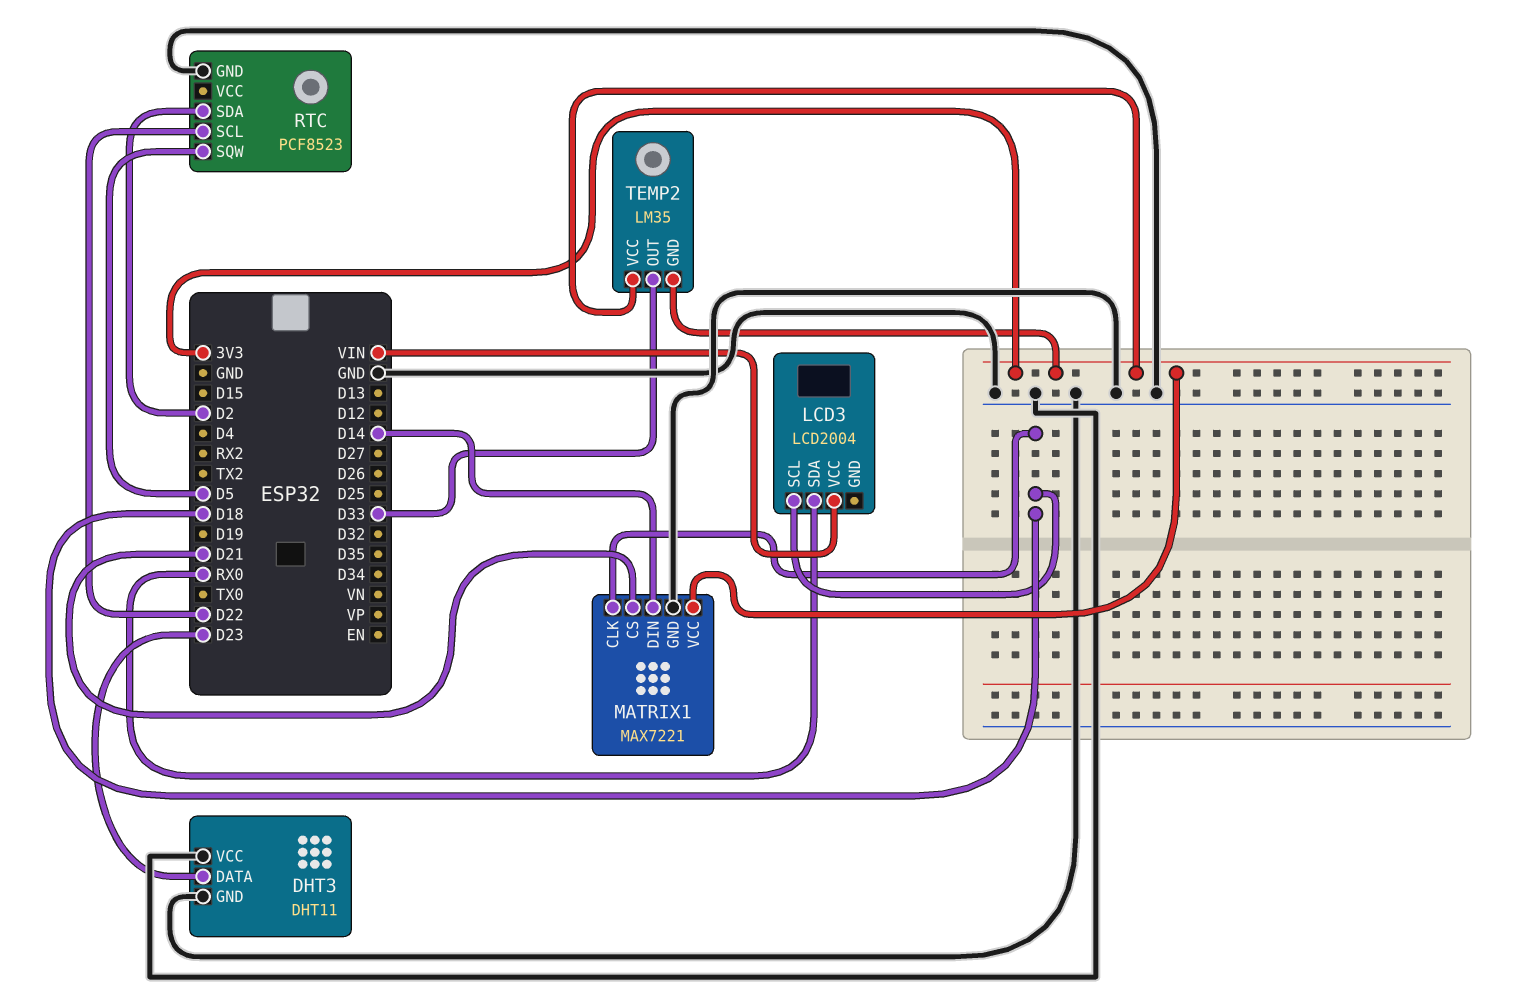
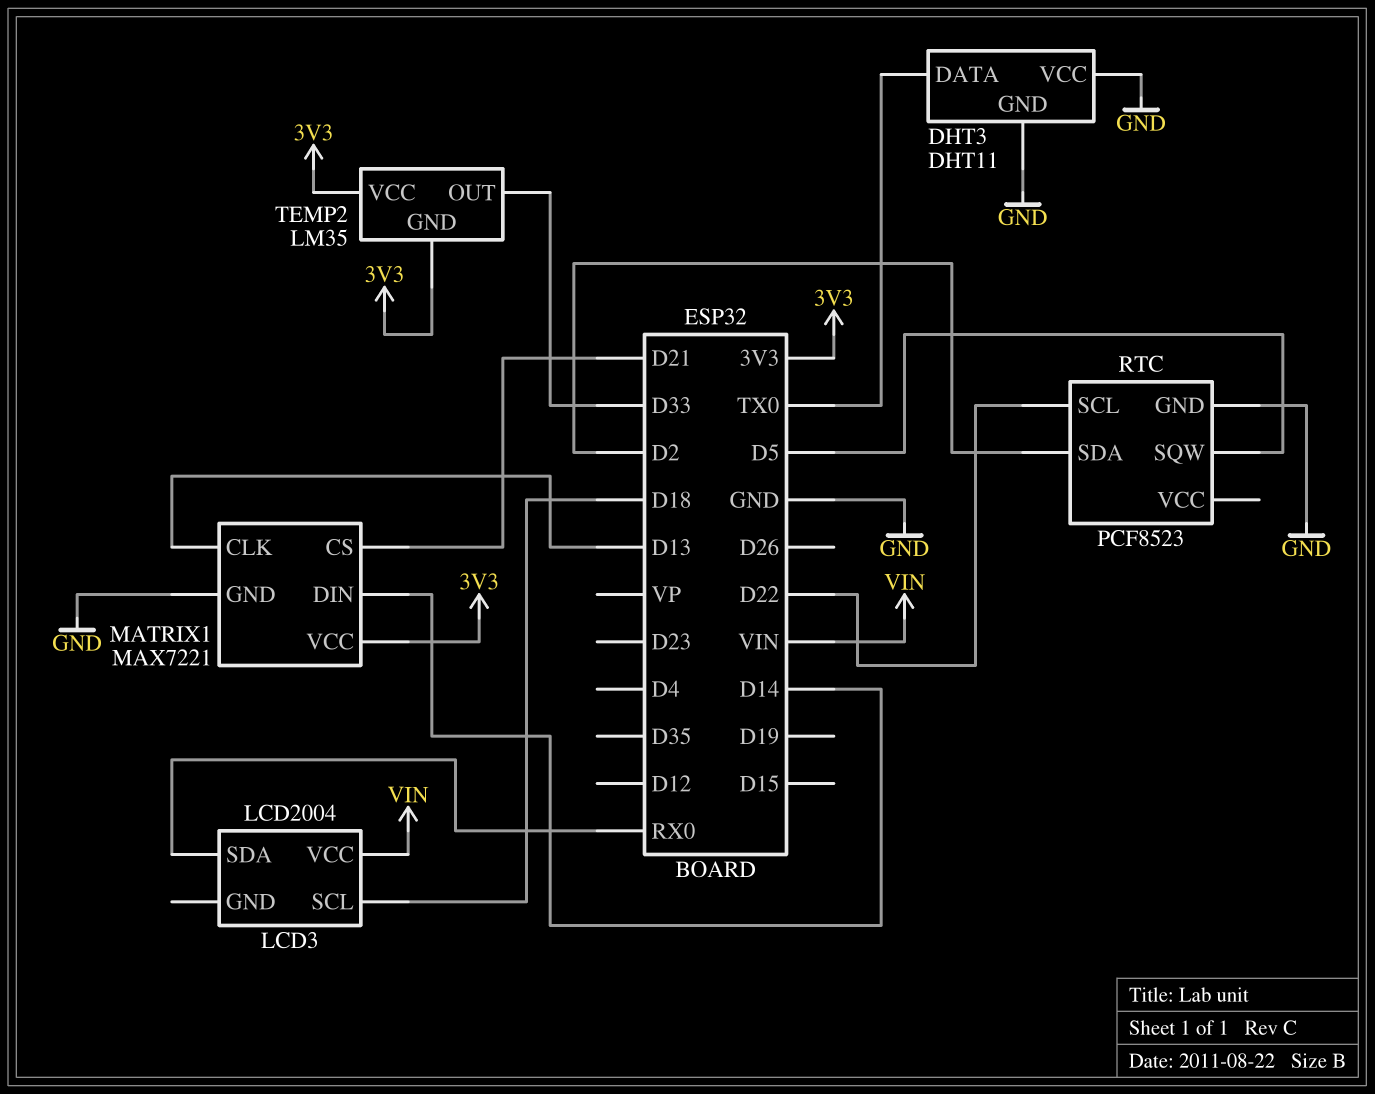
DHT3 pin DATA: D23 -> TX0
MATRIX1 pin CLK: D18 -> D13

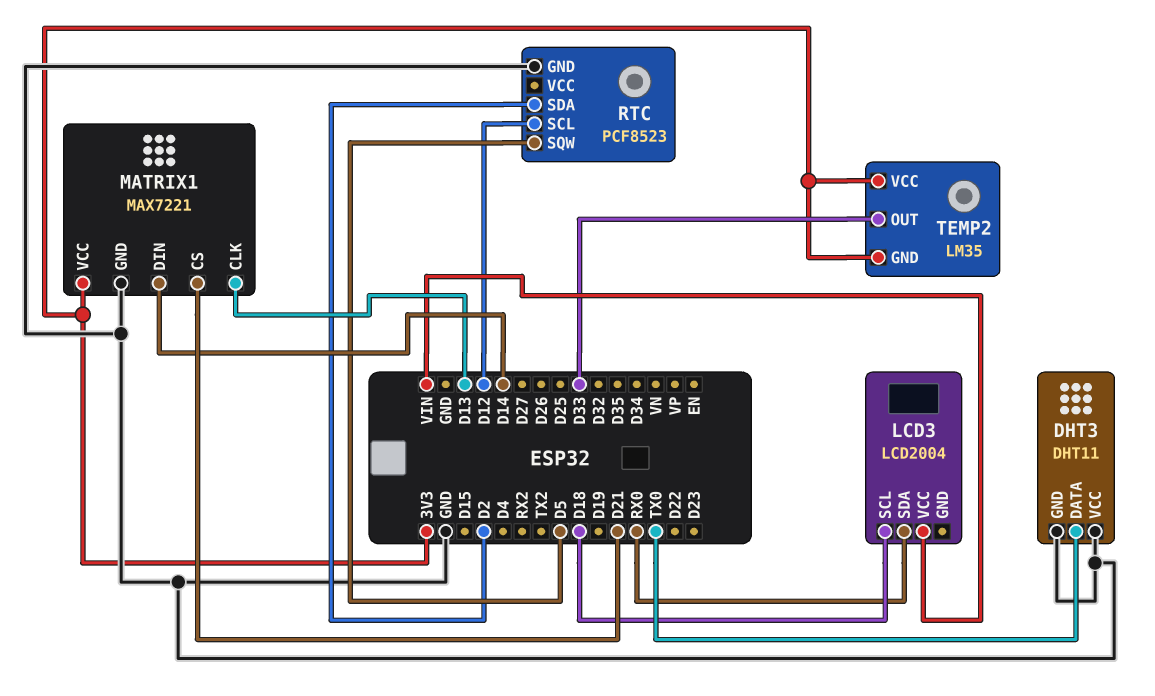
RTC pin SCL: D22 -> D12

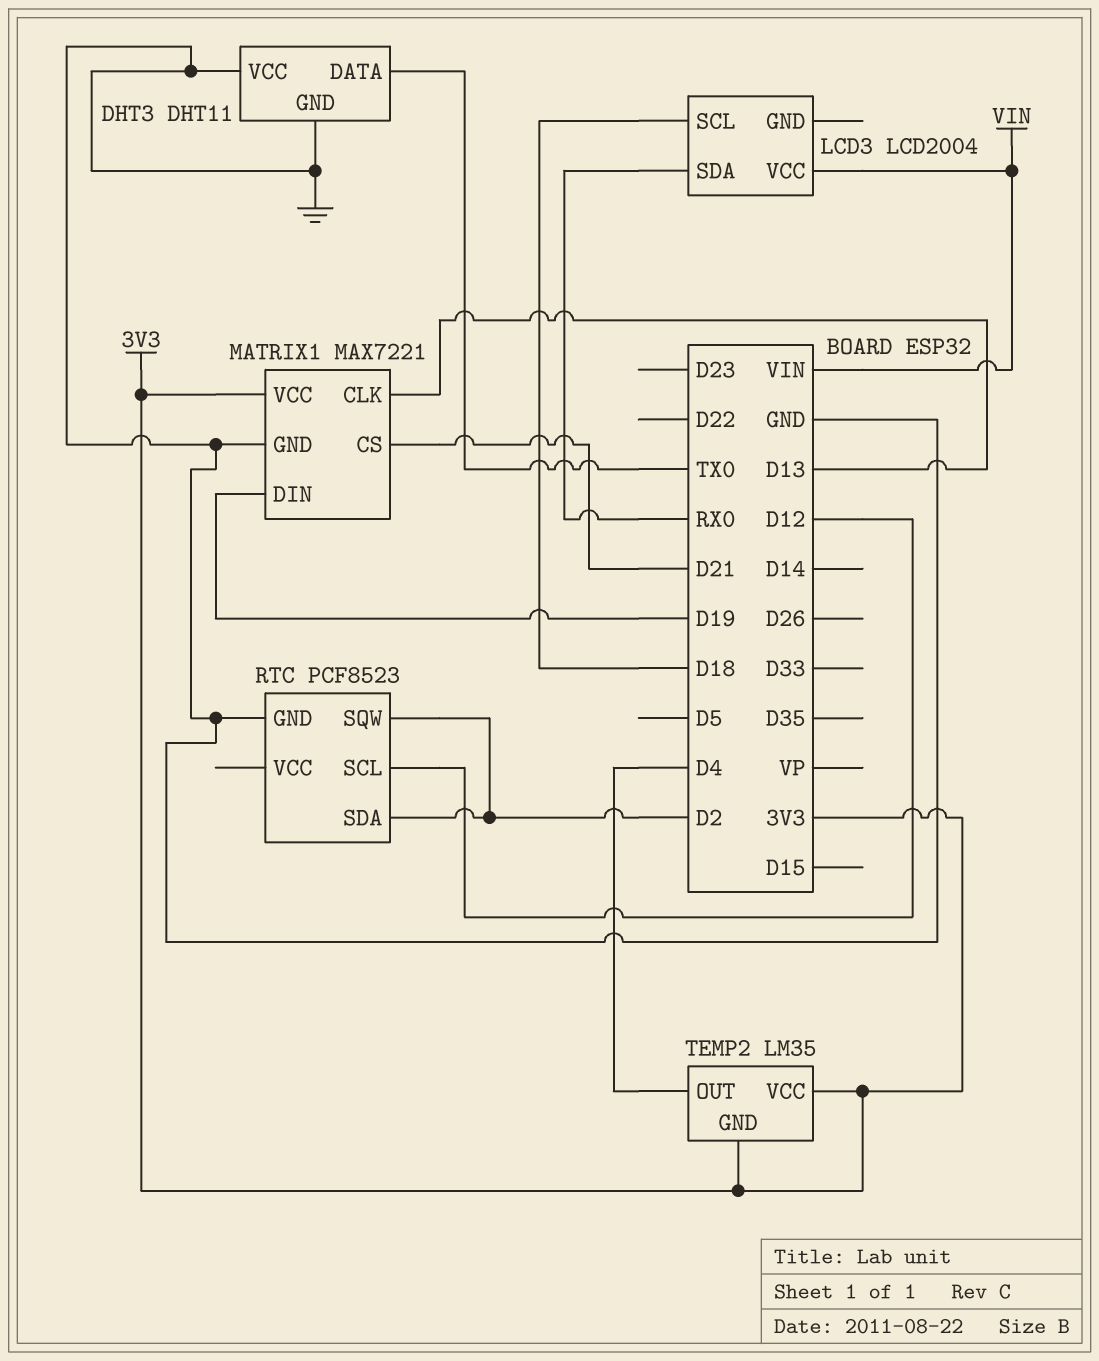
MATRIX1 pin DIN: D14 -> D19
RTC pin SQW: D5 -> D2
TEMP2 pin OUT: D33 -> D4

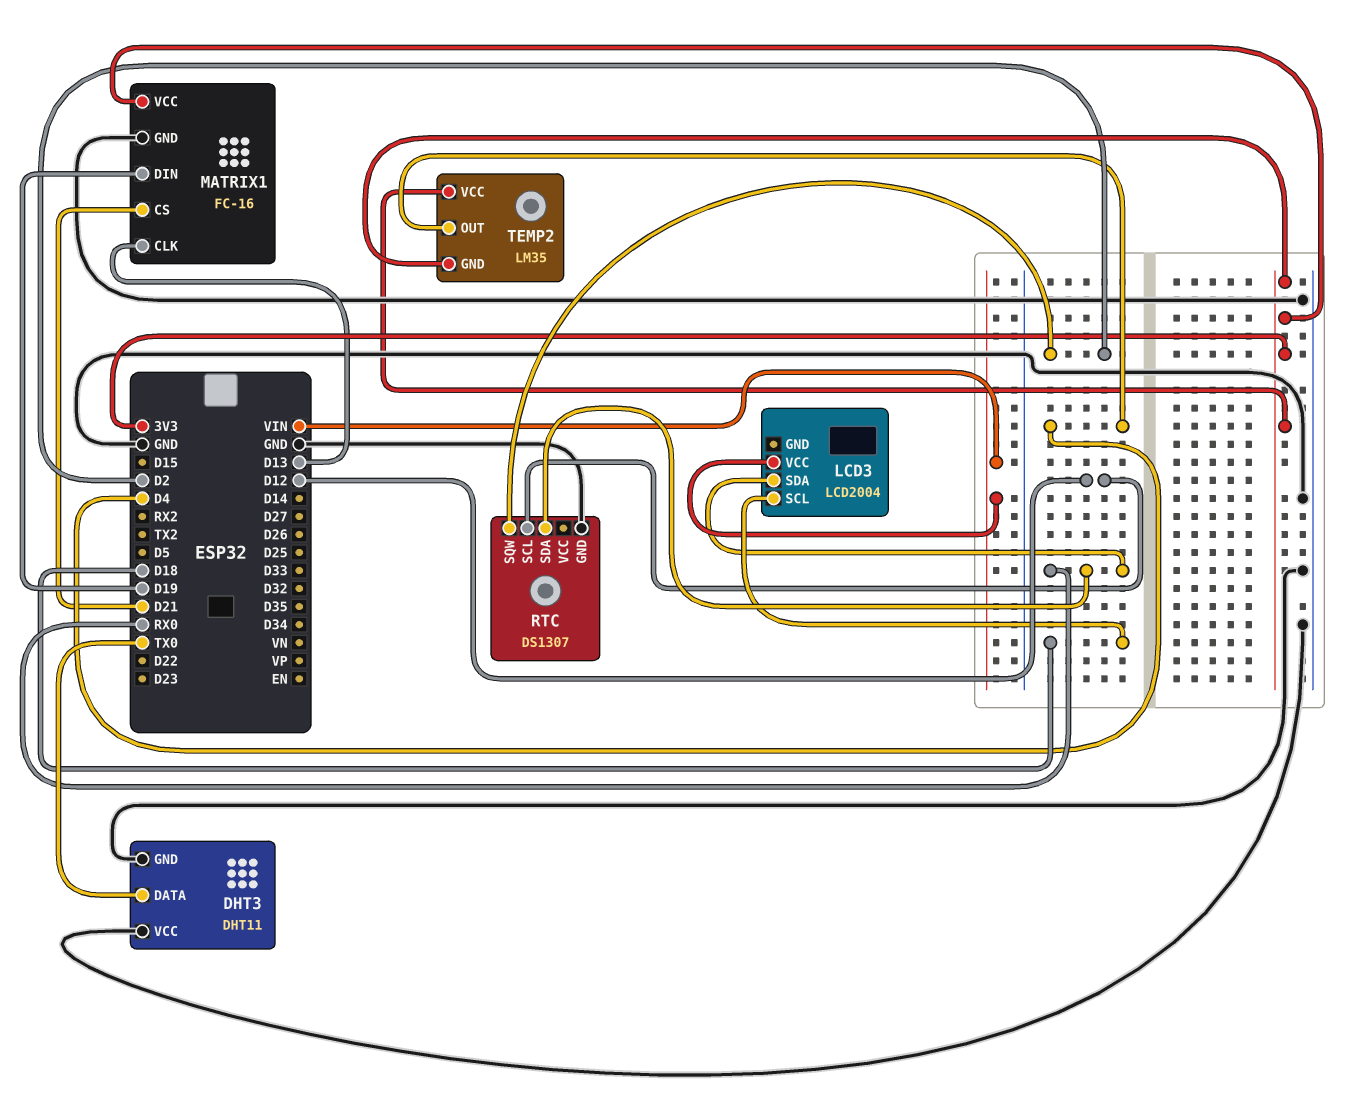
MATRIX1: MAX7221 -> FC-16
RTC: PCF8523 -> DS1307
RTC pin SDA: D2 -> RX0

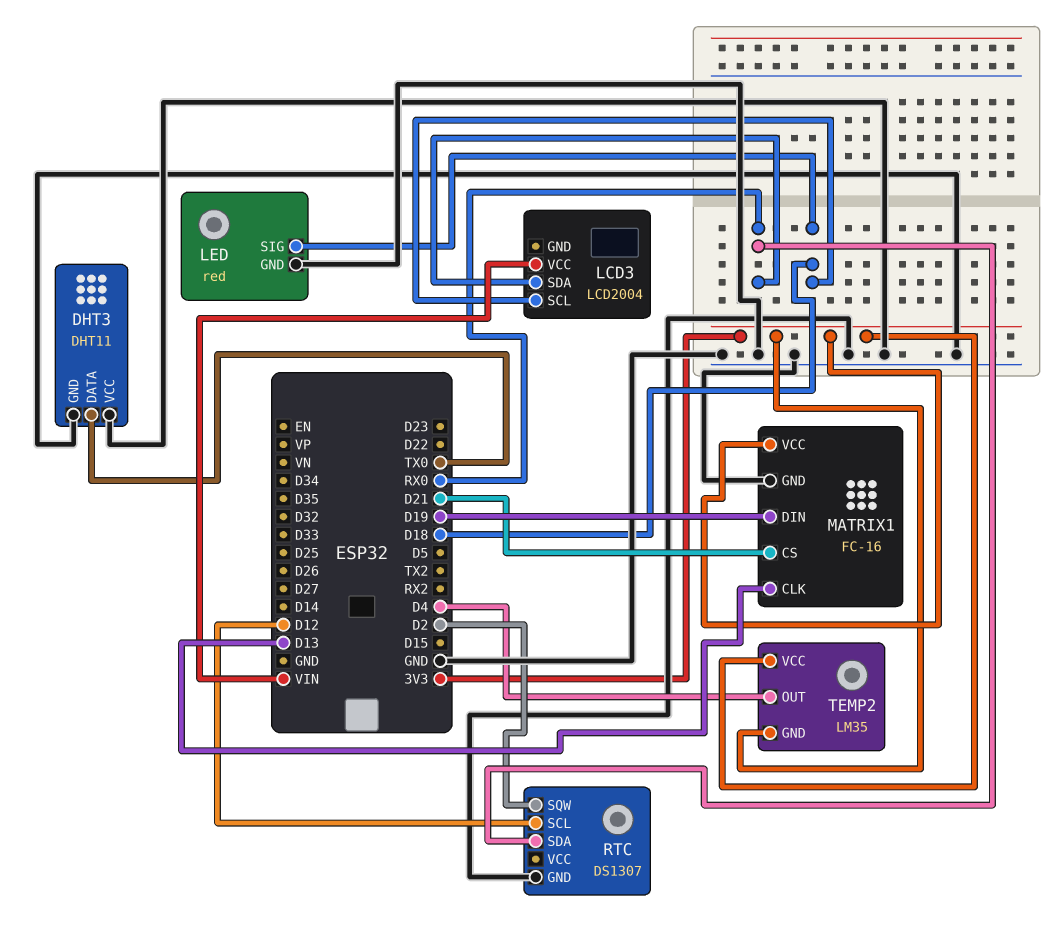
LED: none -> red
LED pin GND: none -> GND
LED pin SIG: none -> D18

